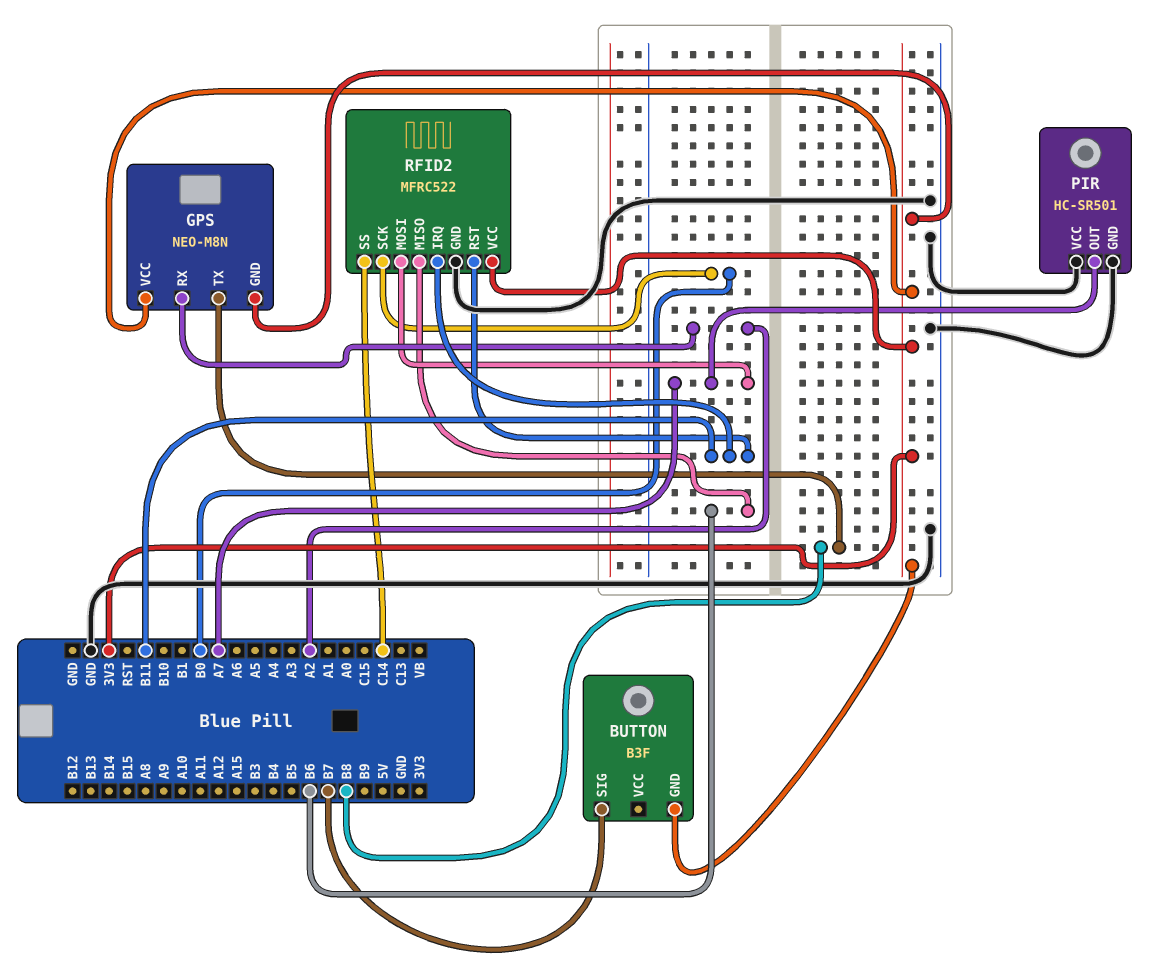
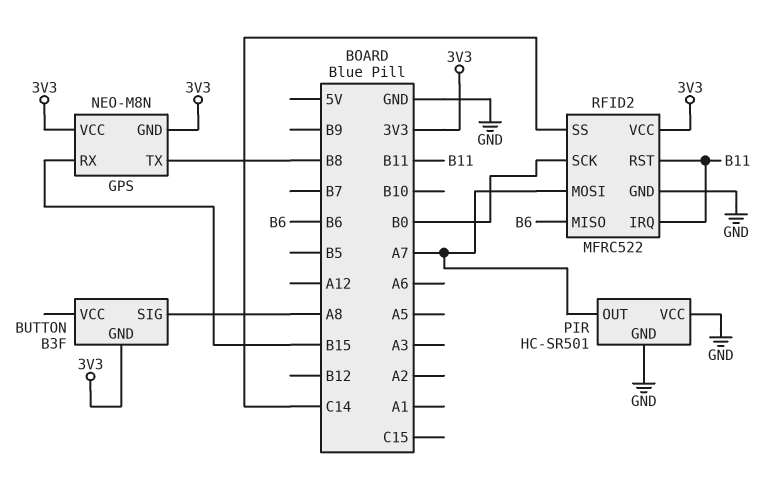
BUTTON pin SIG: B7 -> A8
GPS pin RX: A2 -> B15

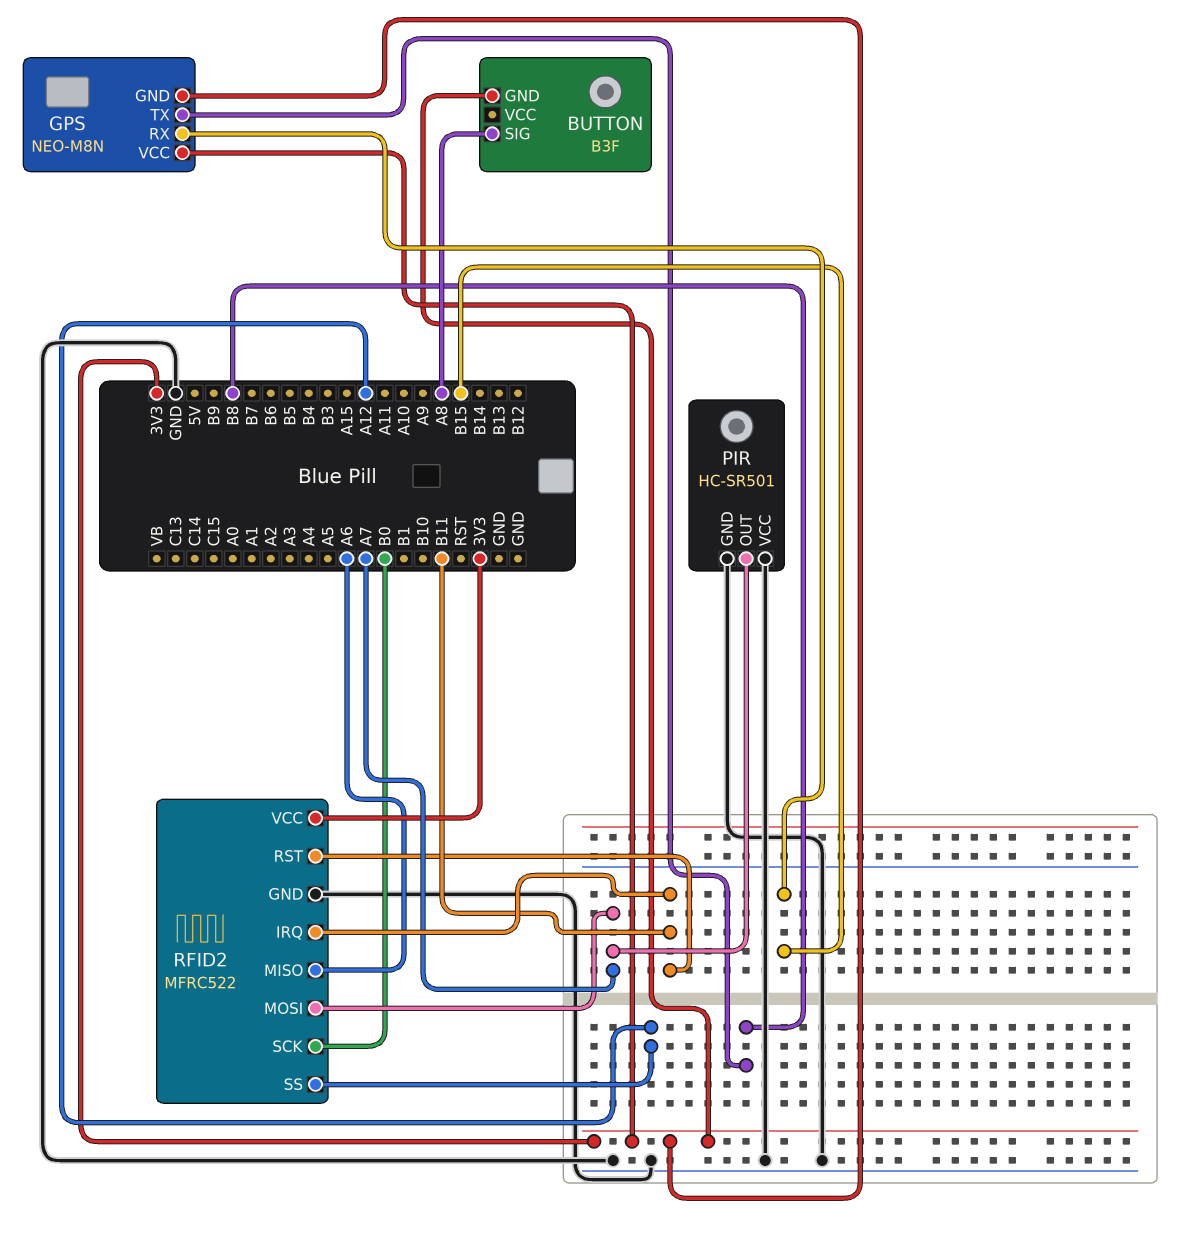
RFID2 pin MISO: B6 -> A6
RFID2 pin SS: C14 -> A12

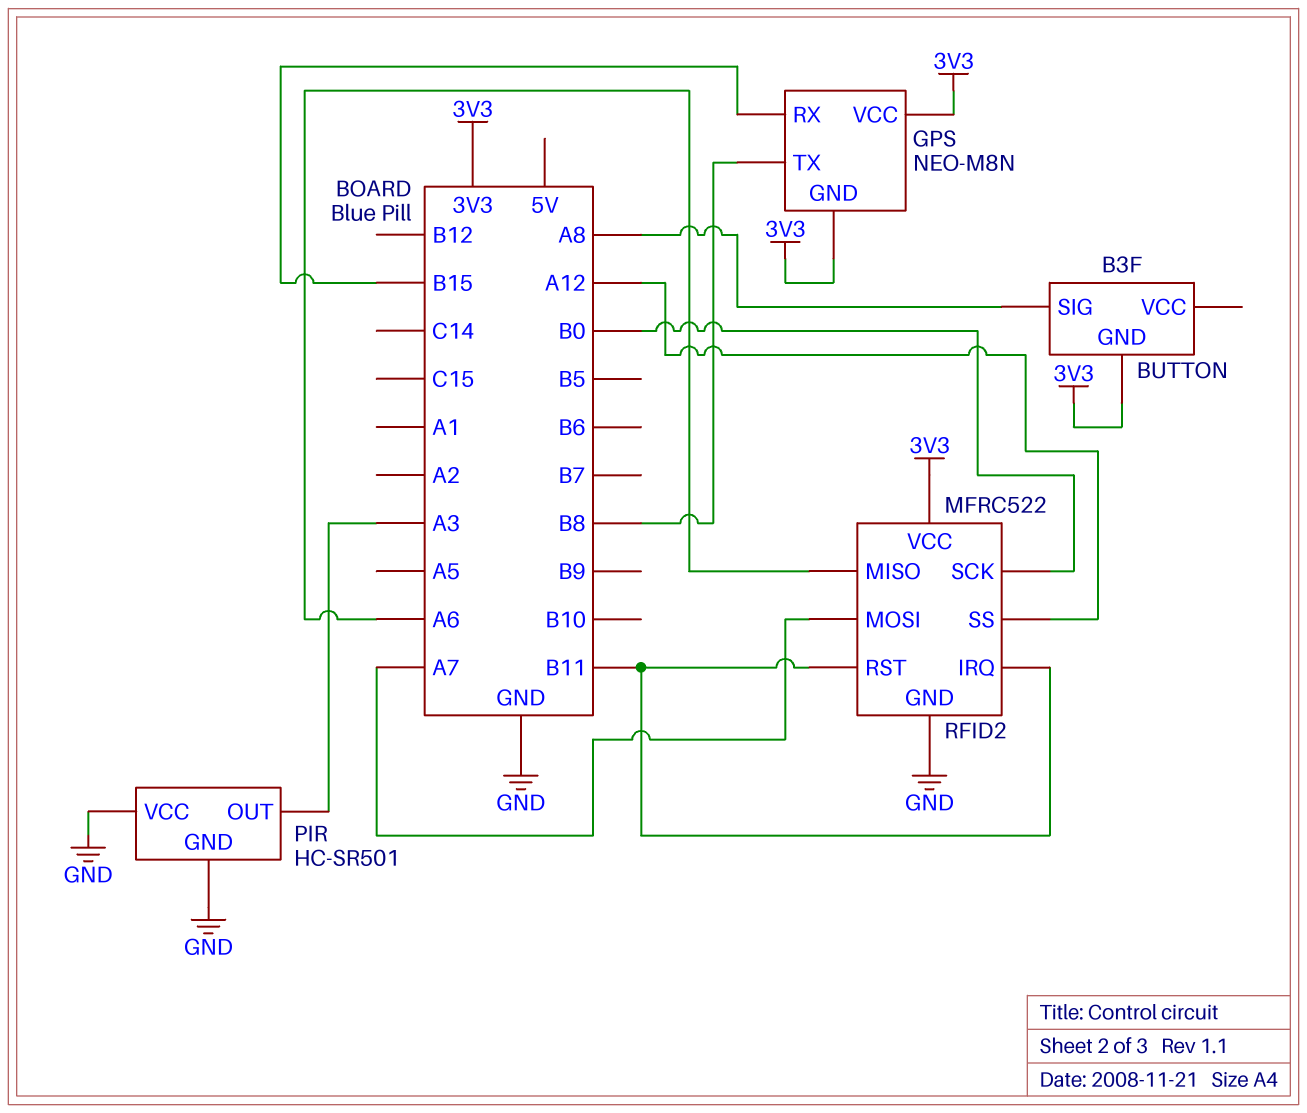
PIR pin OUT: A7 -> A3

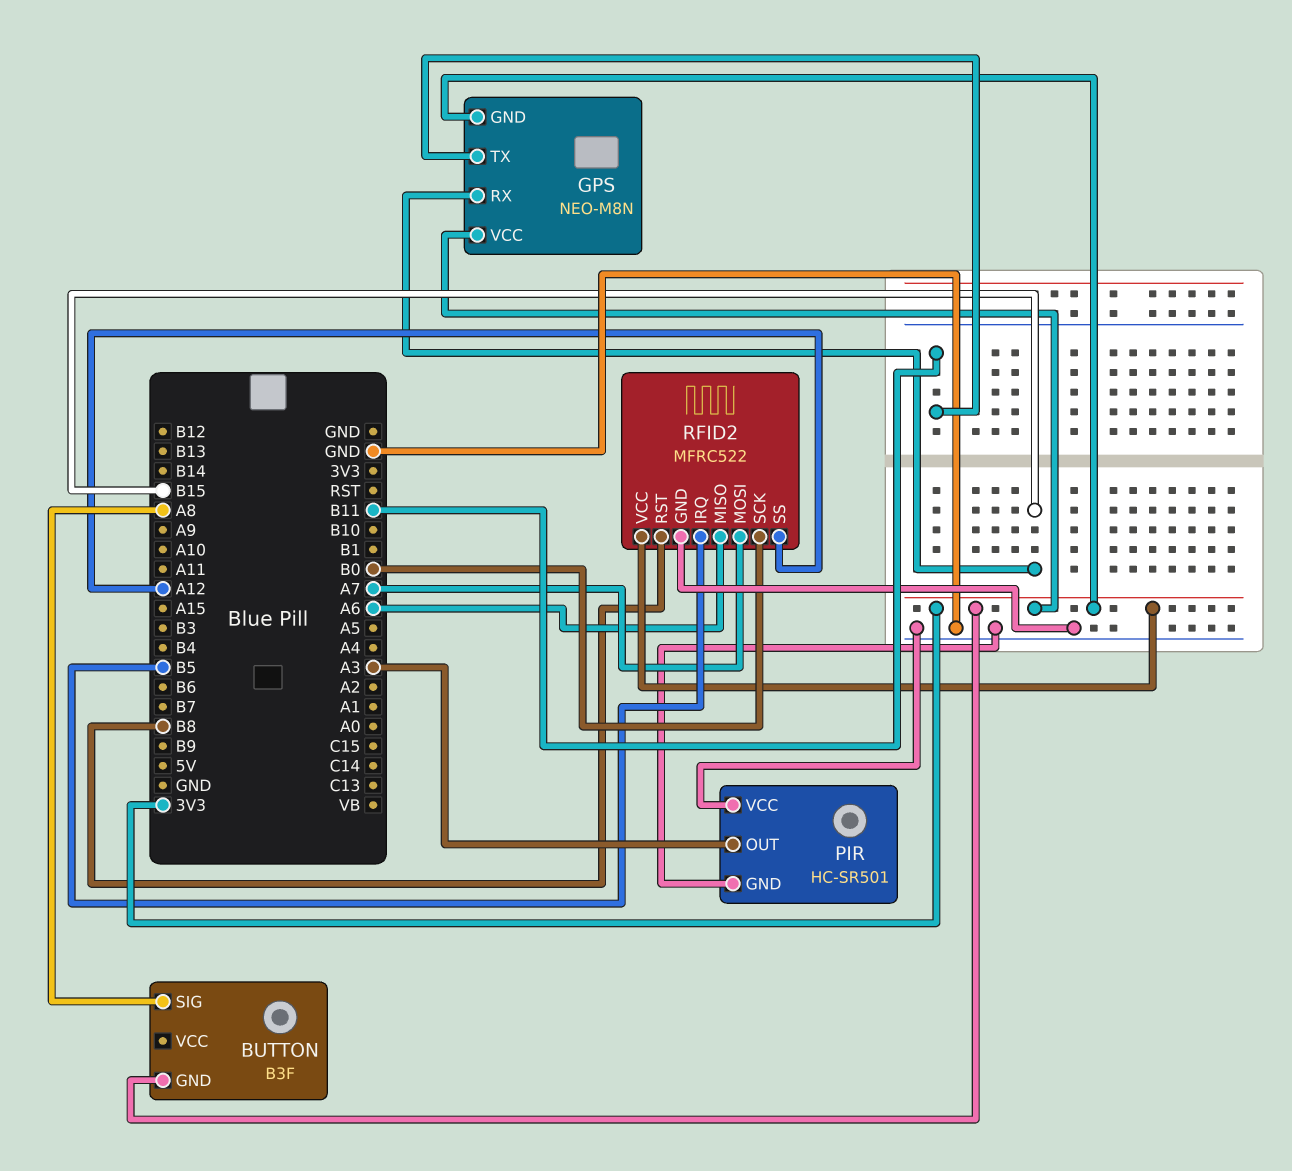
GPS pin TX: B8 -> B11
RFID2 pin IRQ: B11 -> B5
RFID2 pin RST: B11 -> B8

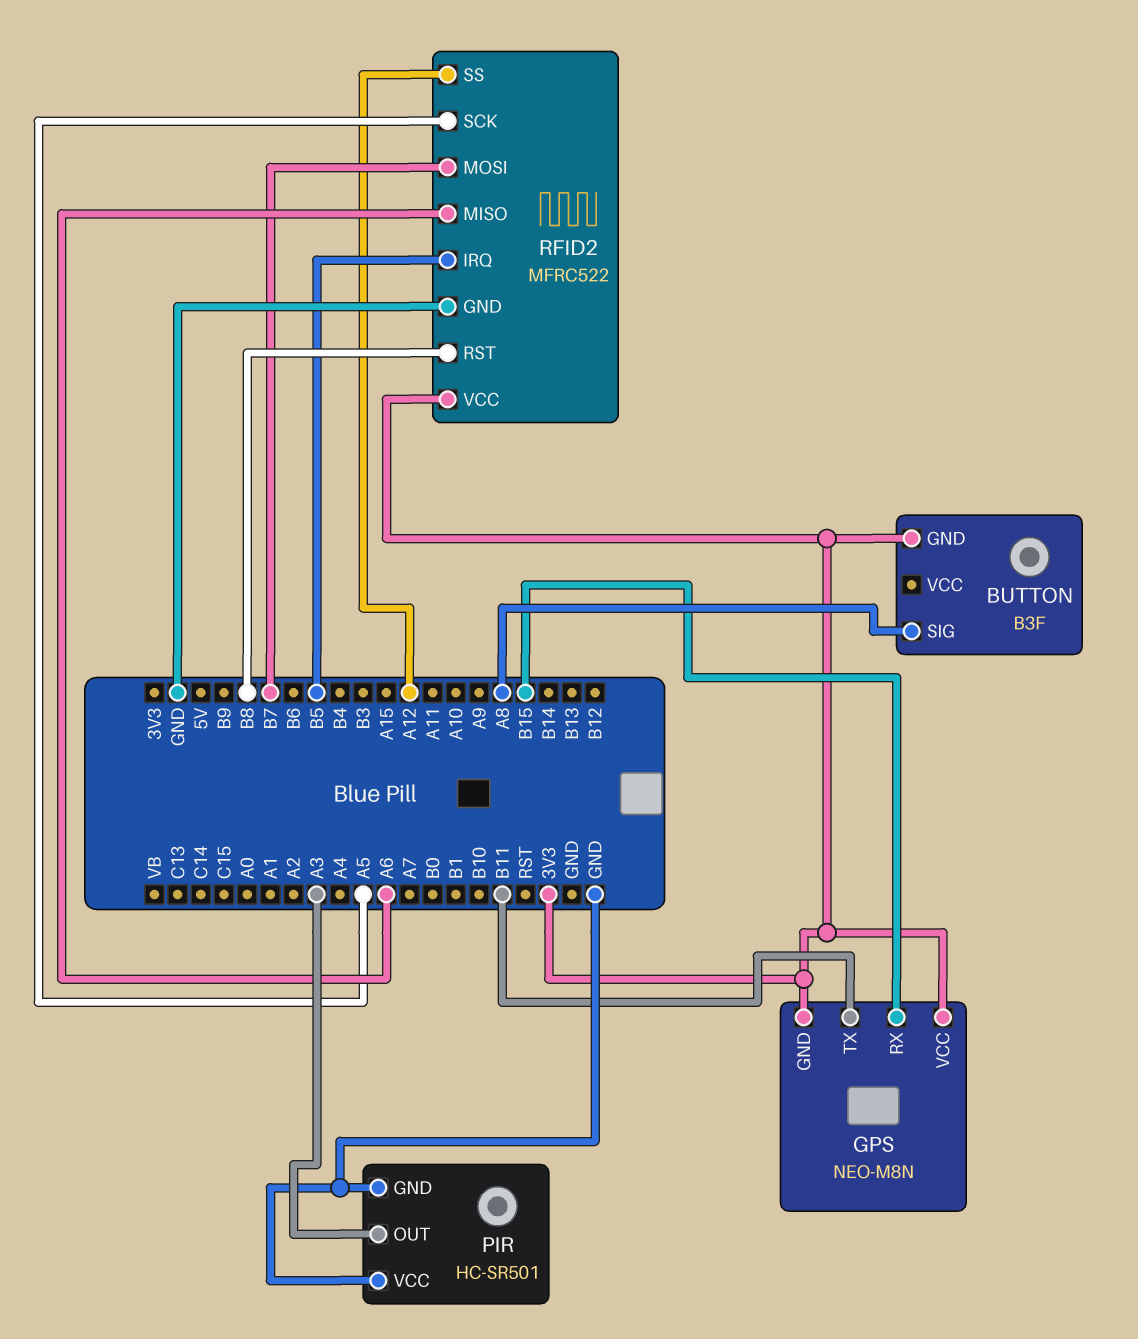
RFID2 pin MOSI: A7 -> B7
RFID2 pin SCK: B0 -> A5

